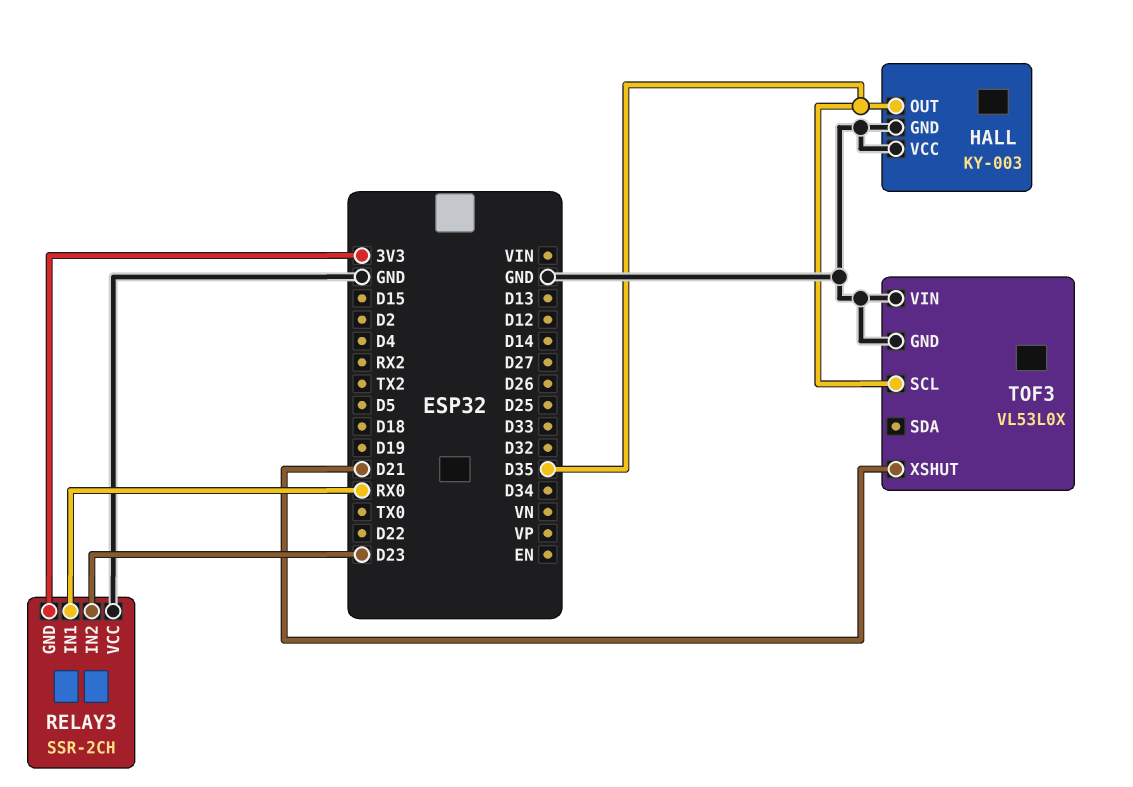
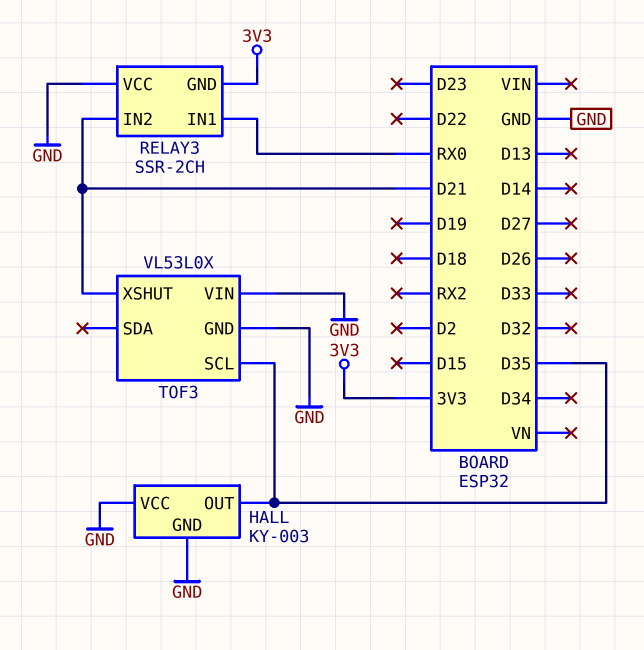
RELAY3 pin IN2: D23 -> D21

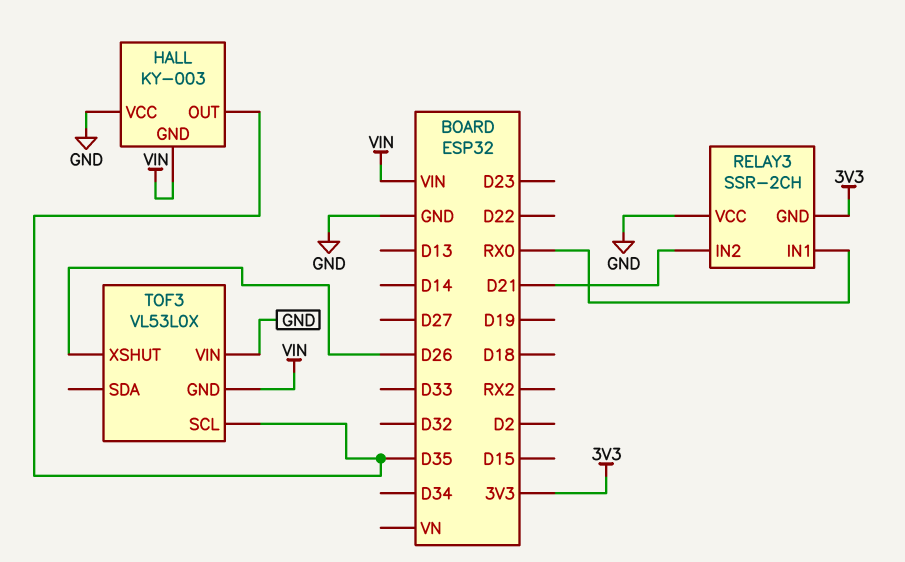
HALL pin GND: GND -> VIN
TOF3 pin GND: GND -> VIN
TOF3 pin XSHUT: D21 -> D26

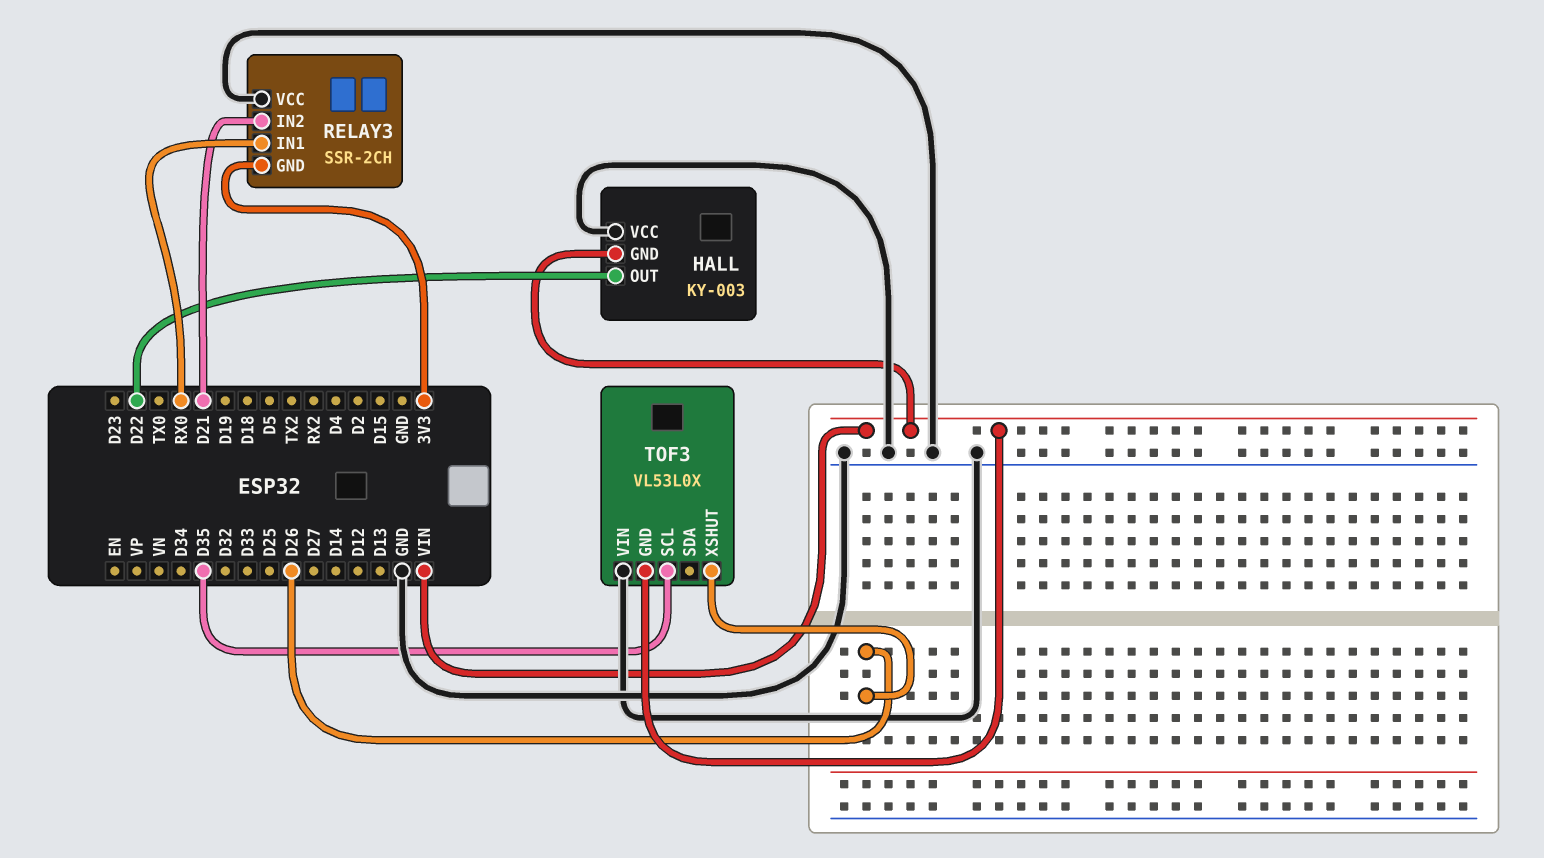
HALL pin OUT: D35 -> D22

